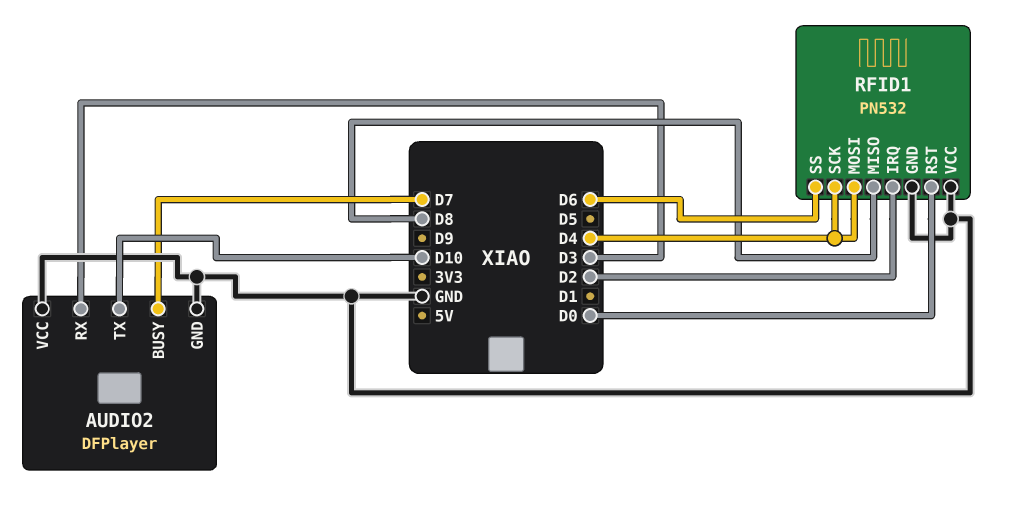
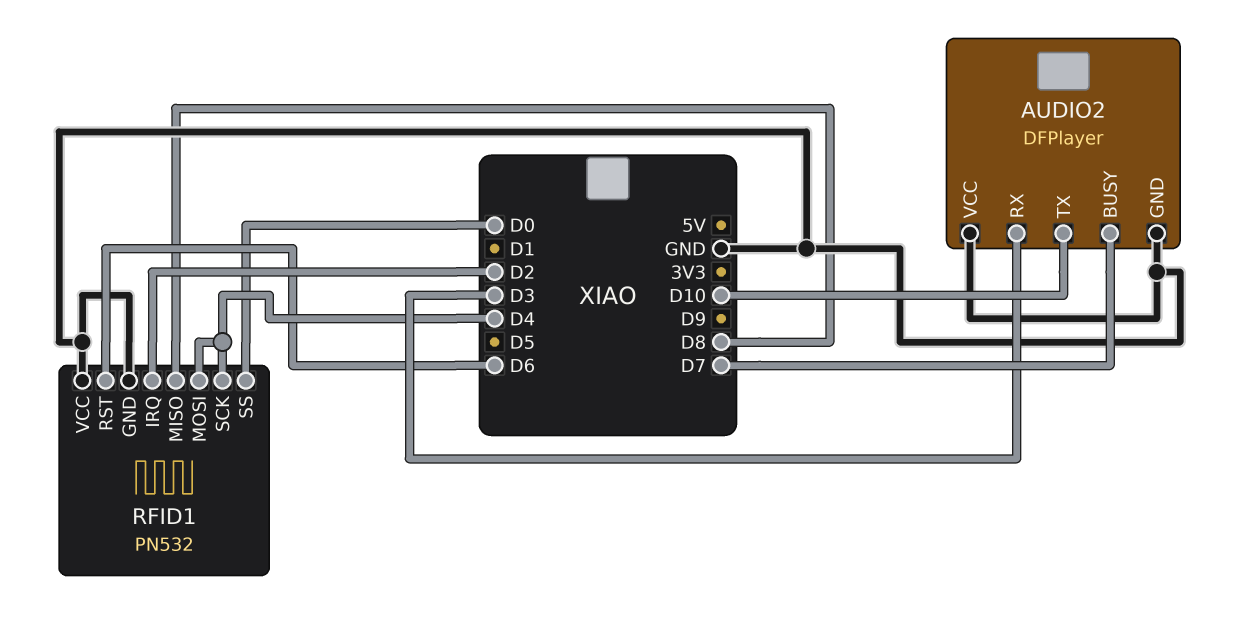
RFID1 pin RST: D0 -> D6
RFID1 pin SS: D6 -> D0

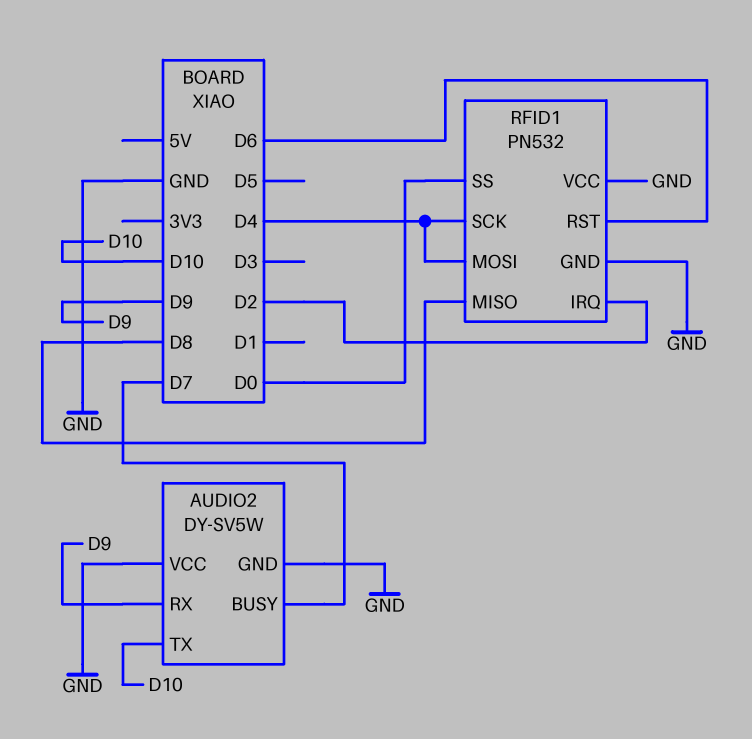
AUDIO2: DFPlayer -> DY-SV5W
AUDIO2 pin RX: D3 -> D9

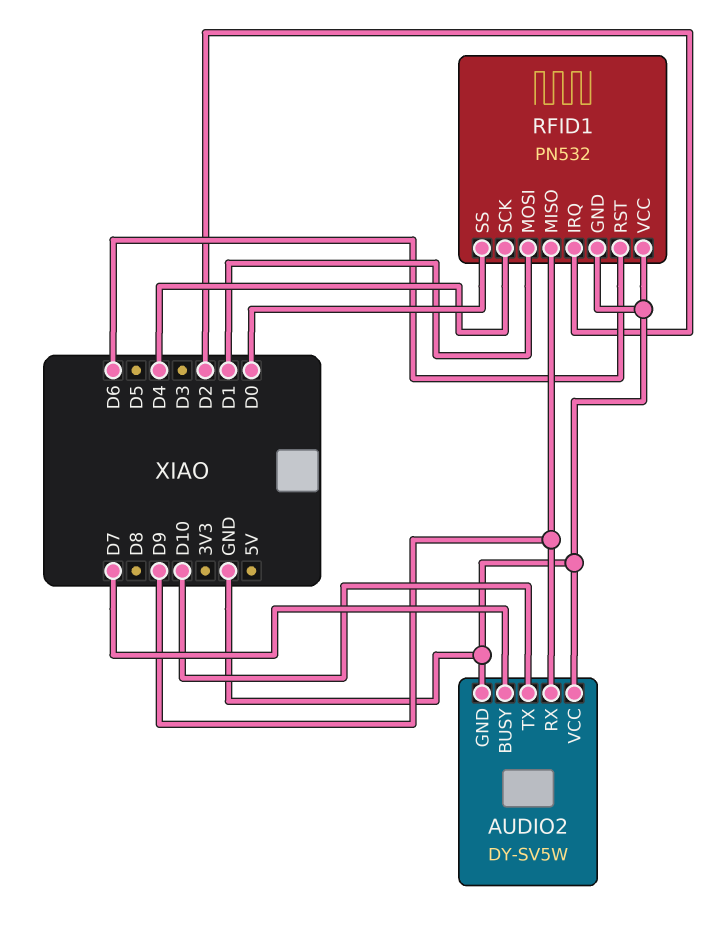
RFID1 pin MISO: D8 -> D9
RFID1 pin MOSI: D4 -> D1

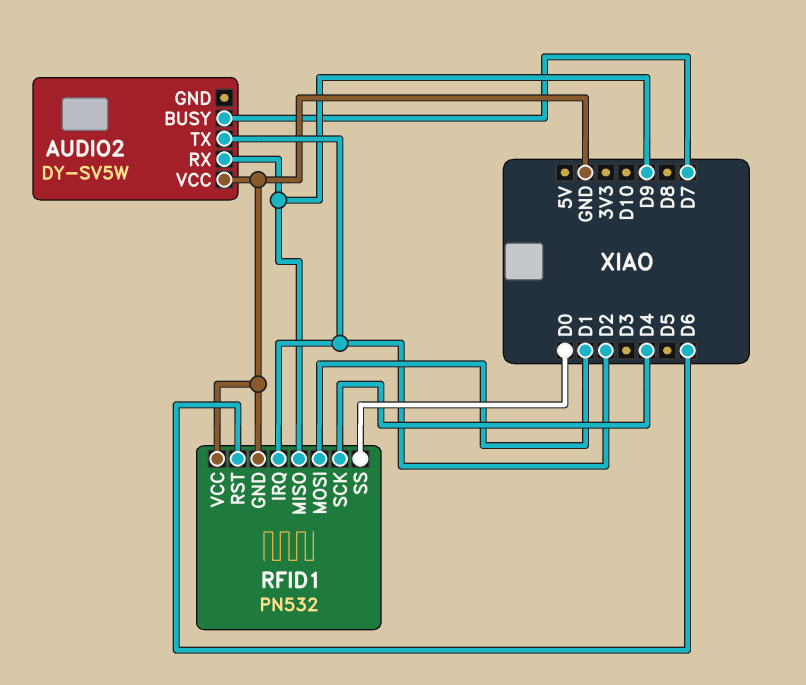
AUDIO2 pin GND: GND -> none
AUDIO2 pin TX: D10 -> D2

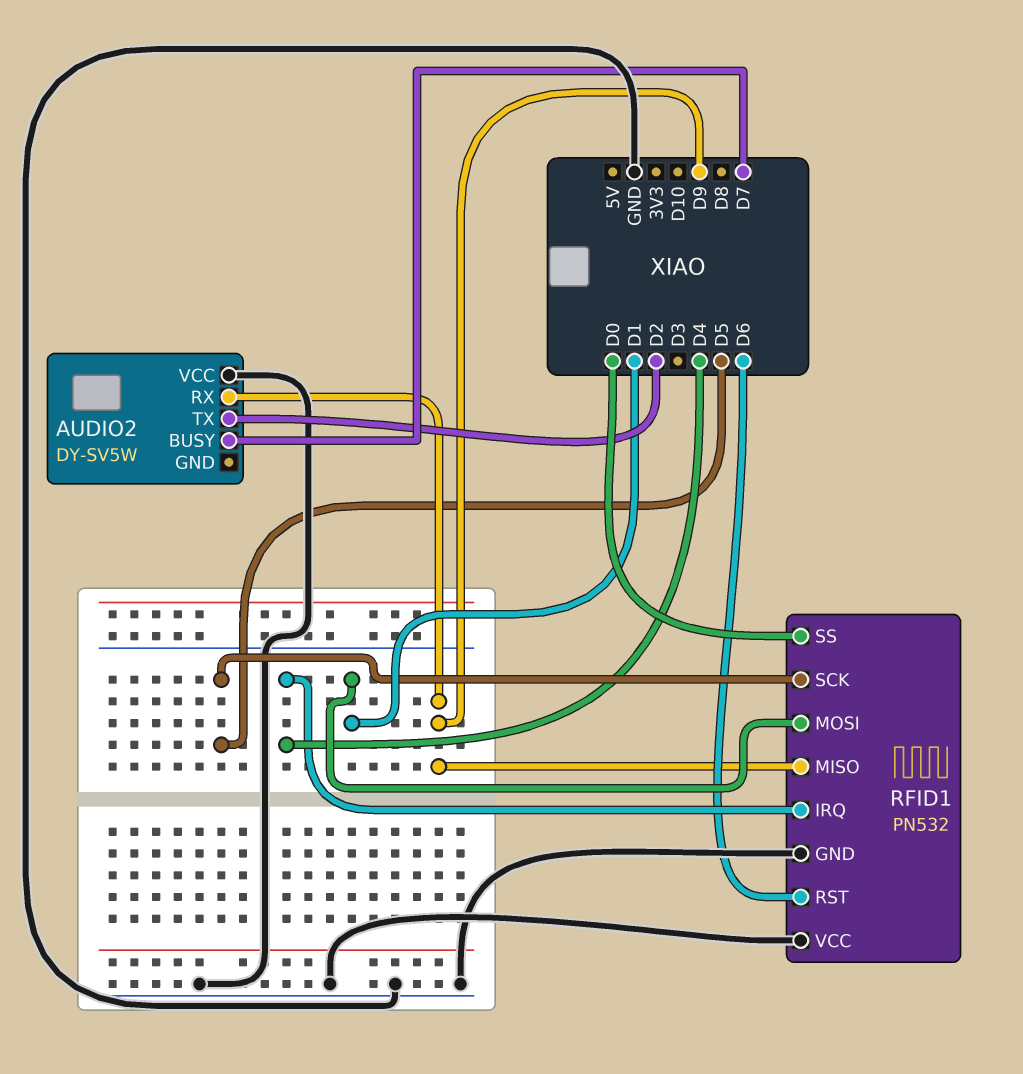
RFID1 pin IRQ: D2 -> D4
RFID1 pin SCK: D4 -> D5

